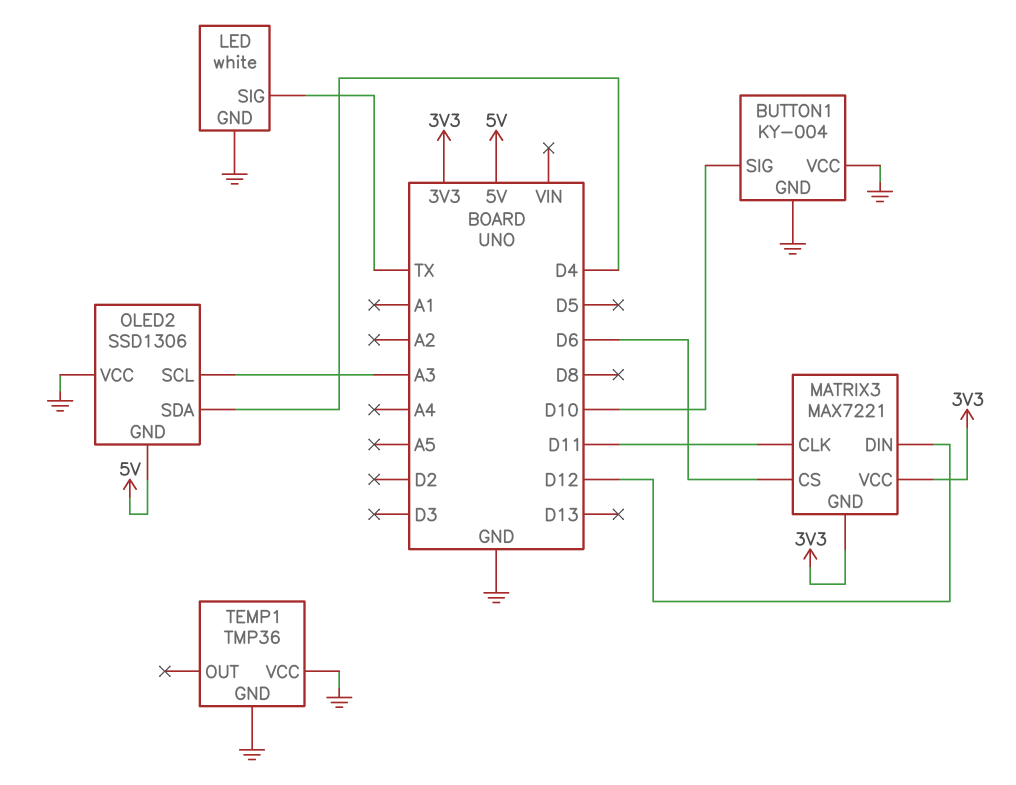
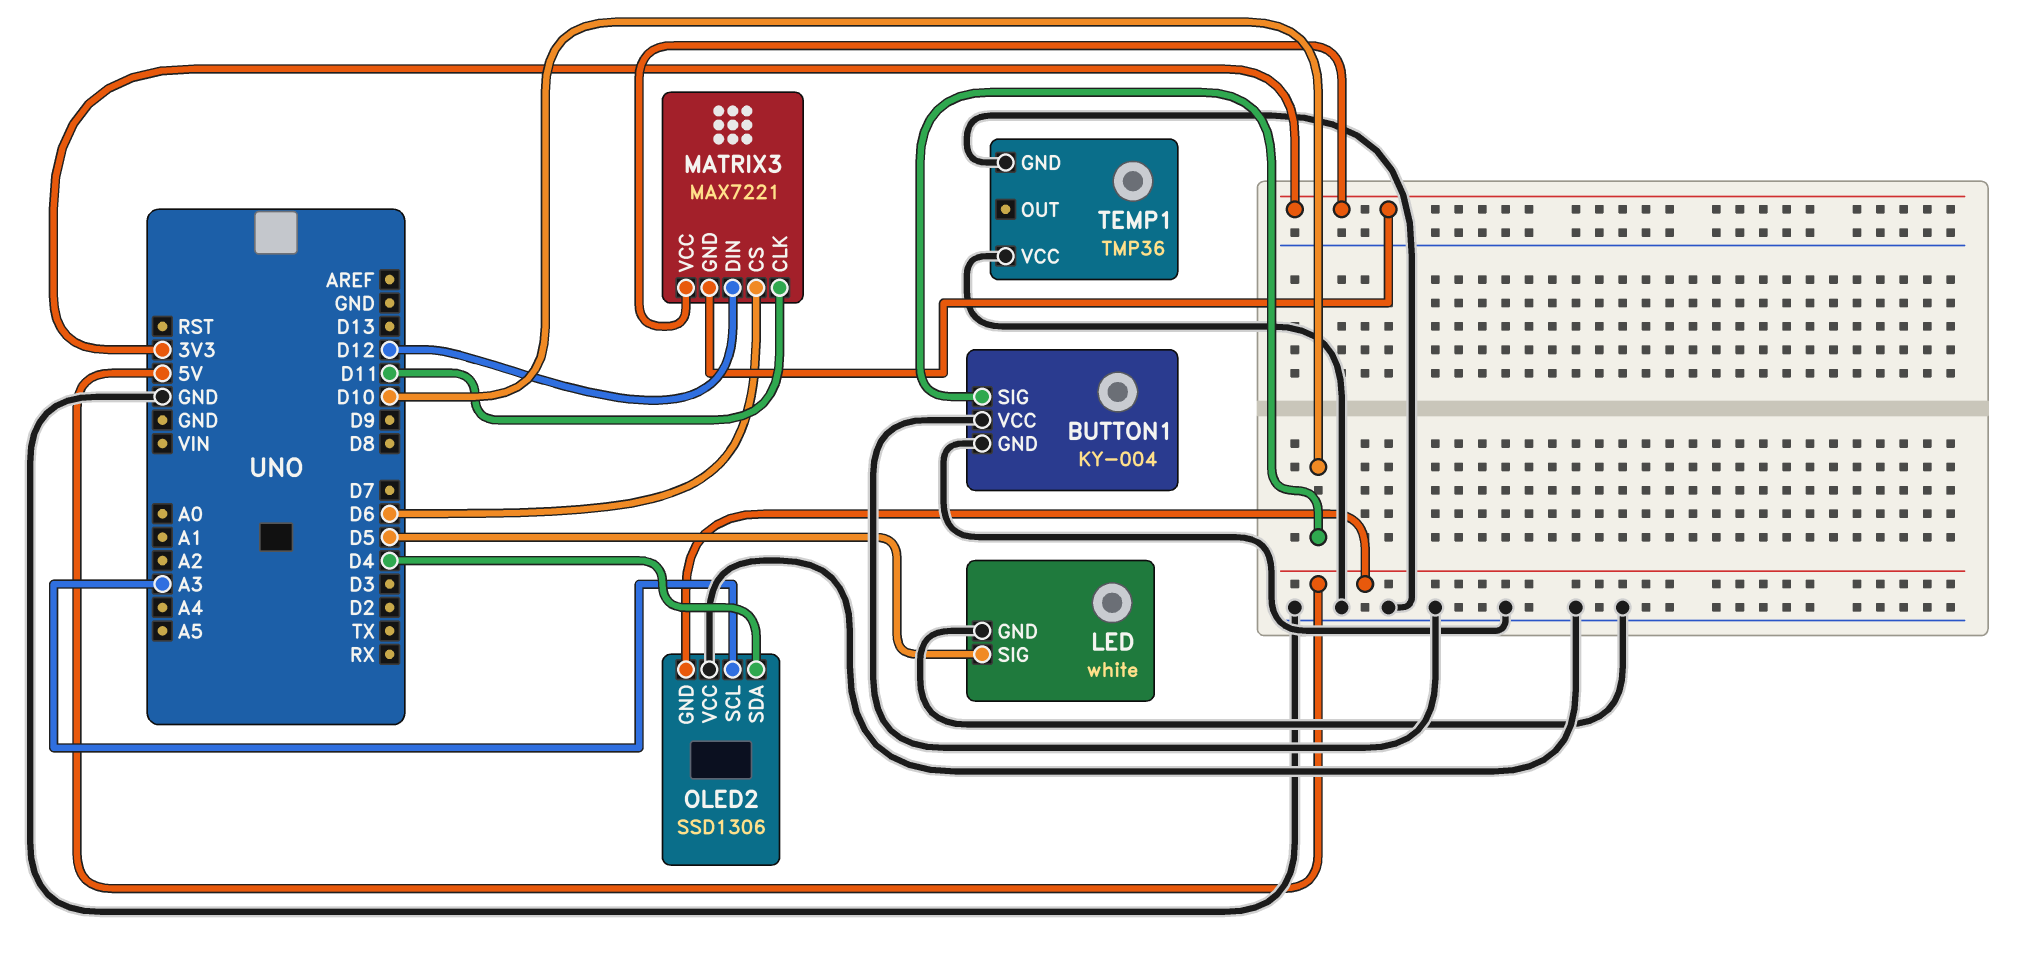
LED pin SIG: TX -> D5

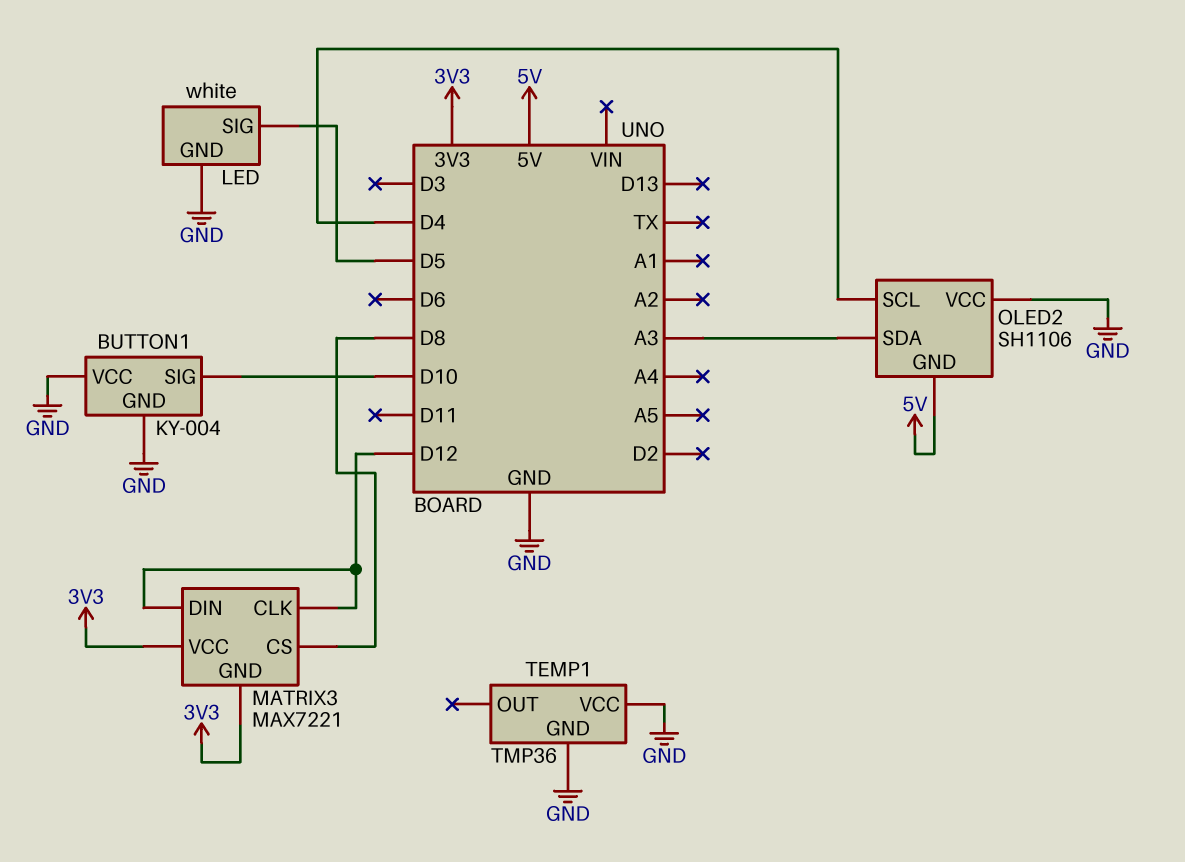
MATRIX3 pin CLK: D11 -> D12
MATRIX3 pin CS: D6 -> D8
OLED2: SSD1306 -> SH1106
OLED2 pin SCL: A3 -> D4
OLED2 pin SDA: D4 -> A3

